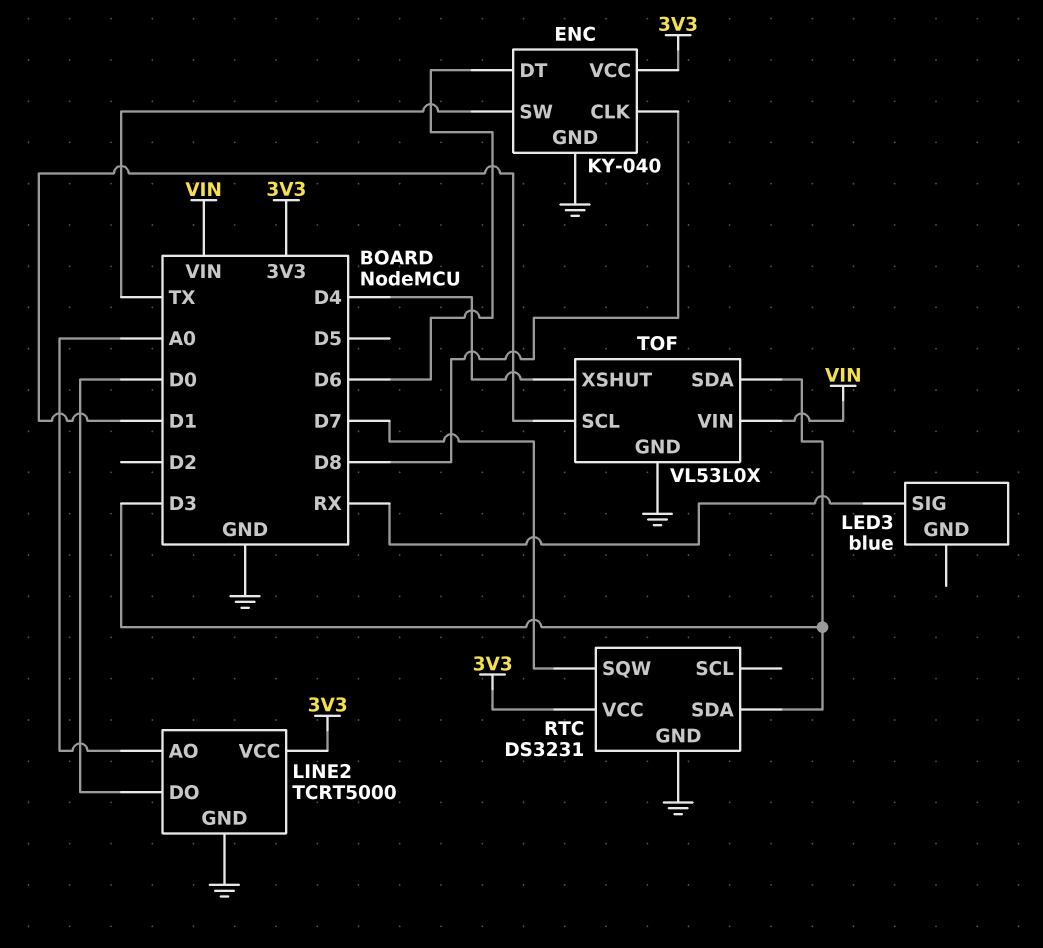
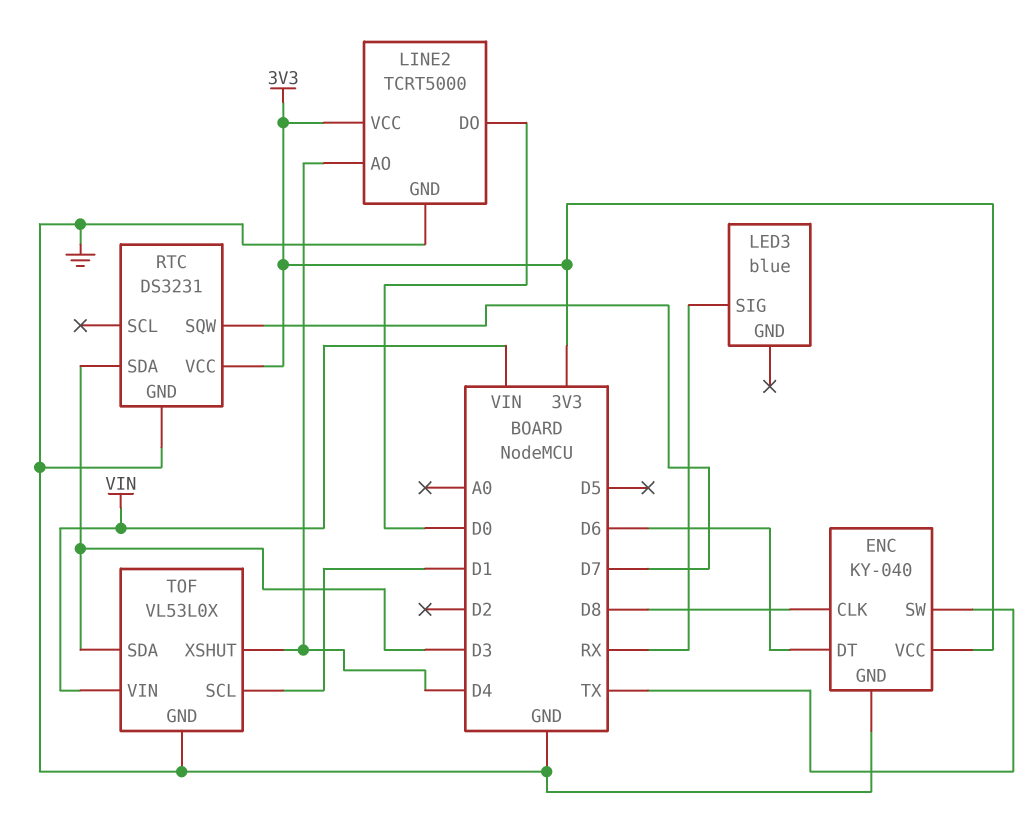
LINE2 pin AO: A0 -> D4

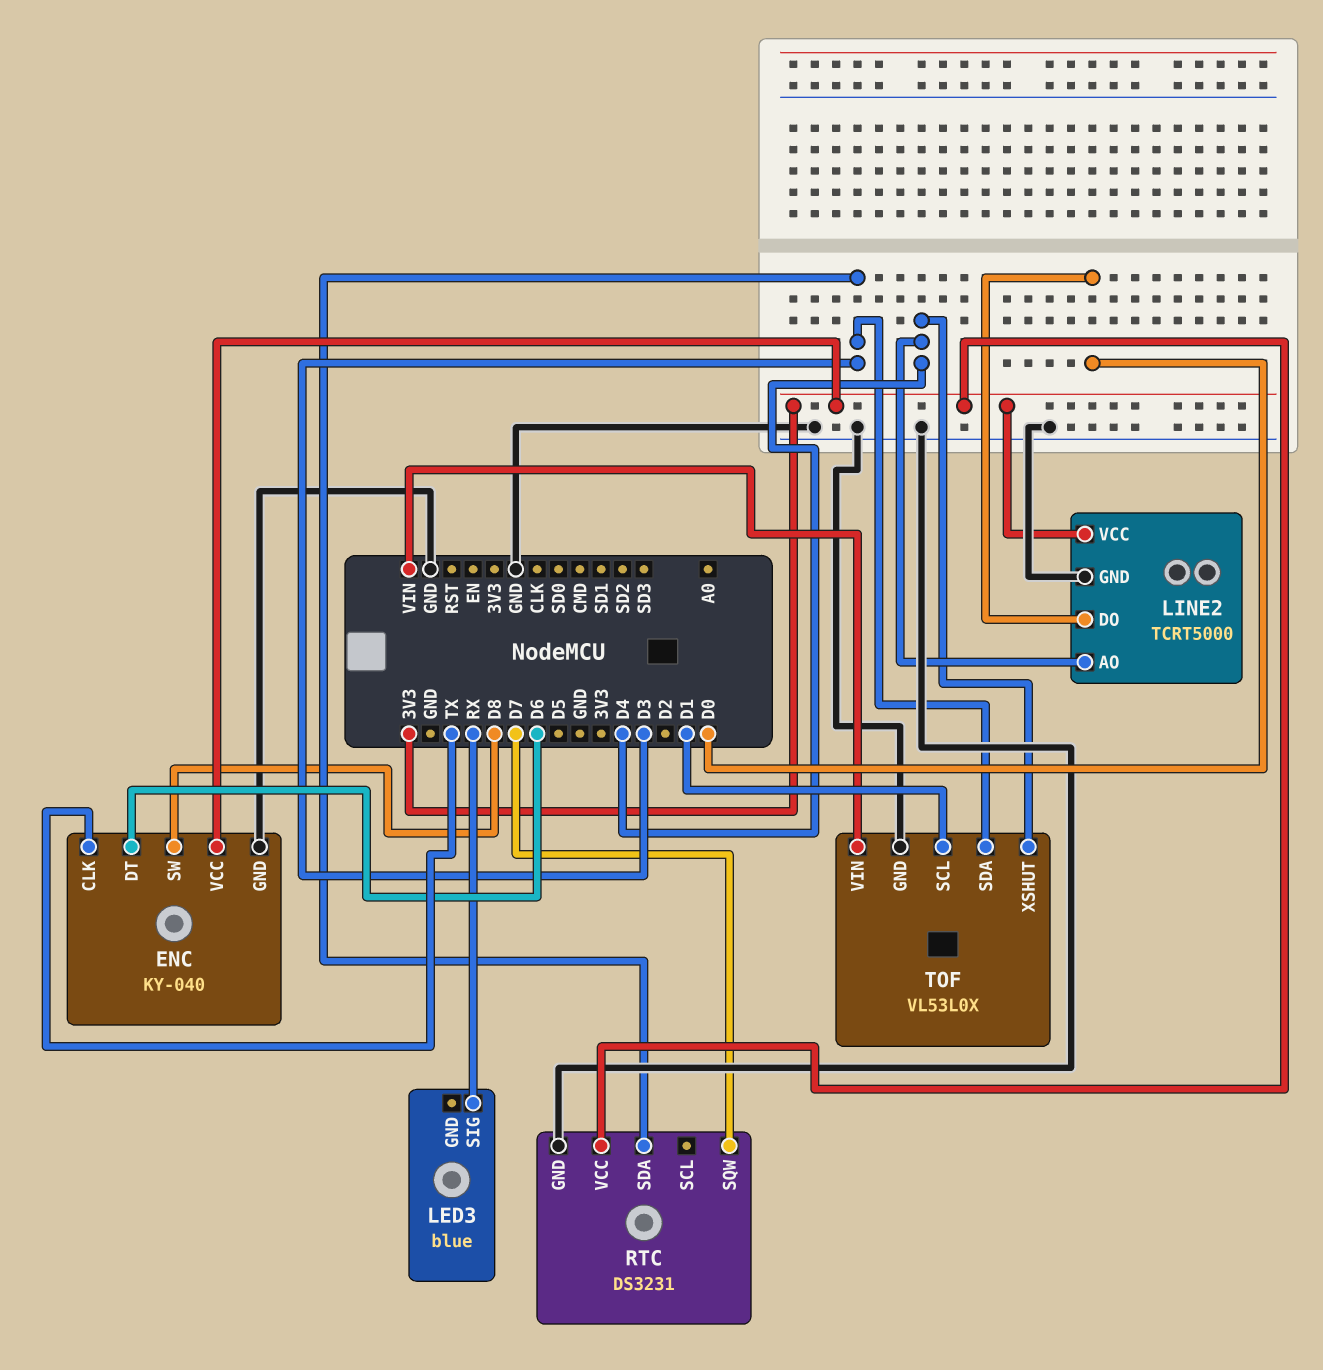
ENC pin CLK: D8 -> TX
ENC pin SW: TX -> D8

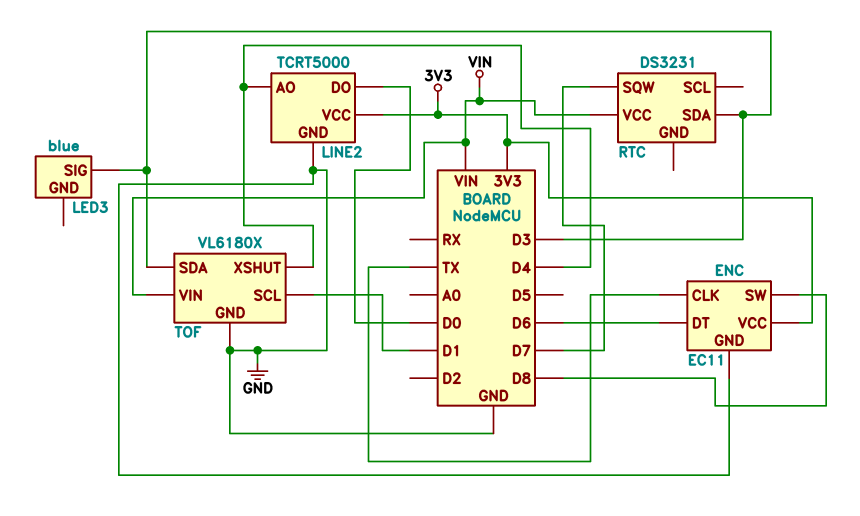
ENC: KY-040 -> EC11
LED3 pin SIG: RX -> D3
RTC pin GND: GND -> none
RTC pin VCC: 3V3 -> VIN
TOF: VL53L0X -> VL6180X

